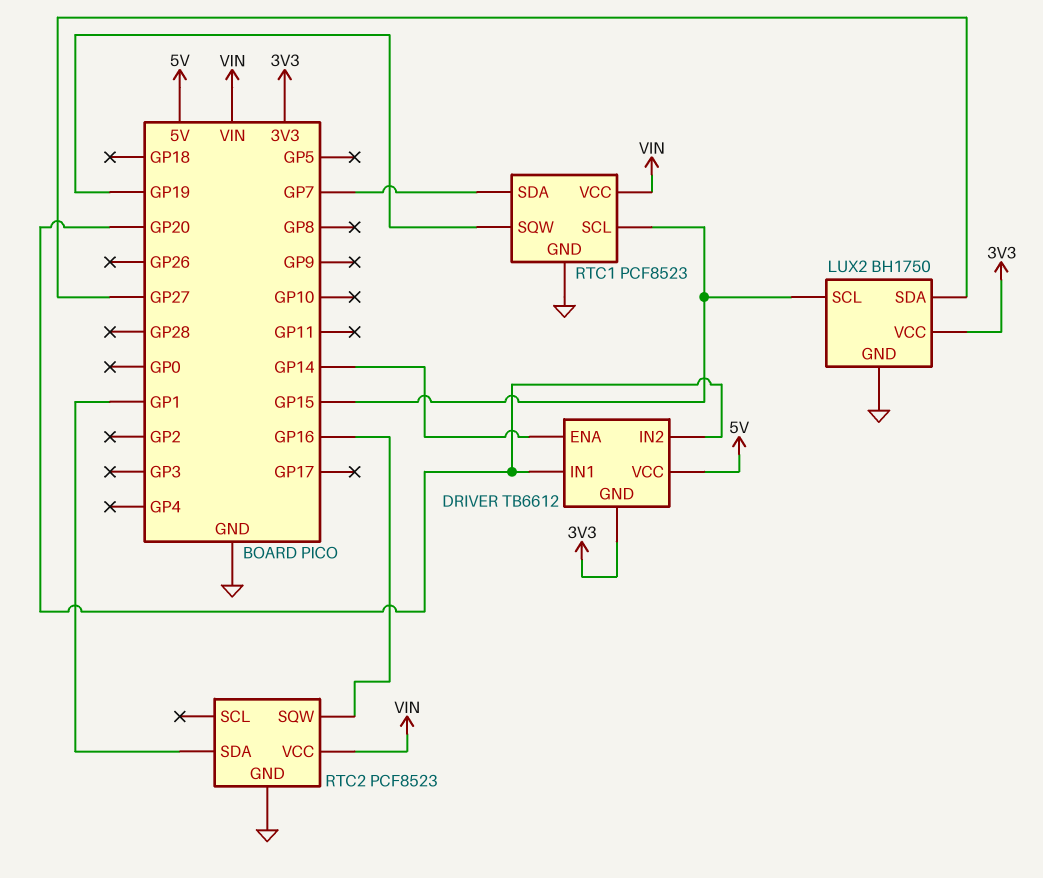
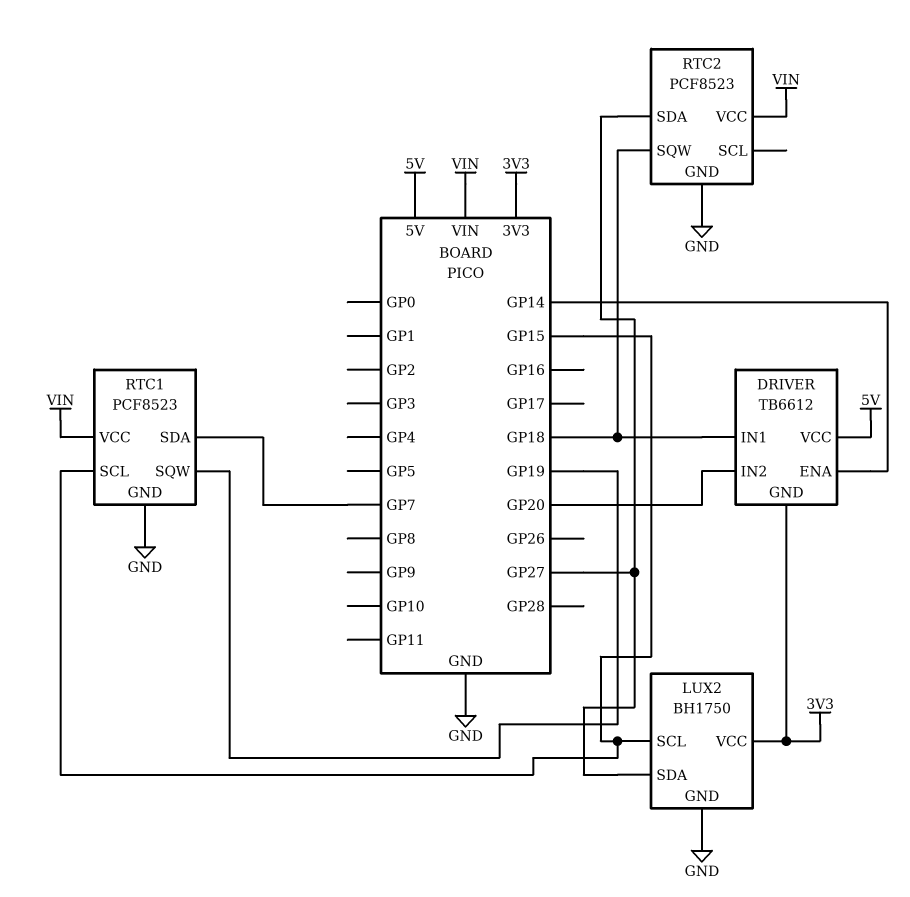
DRIVER pin IN1: GP20 -> GP18
RTC2 pin SDA: GP1 -> GP27
RTC2 pin SQW: GP16 -> GP18

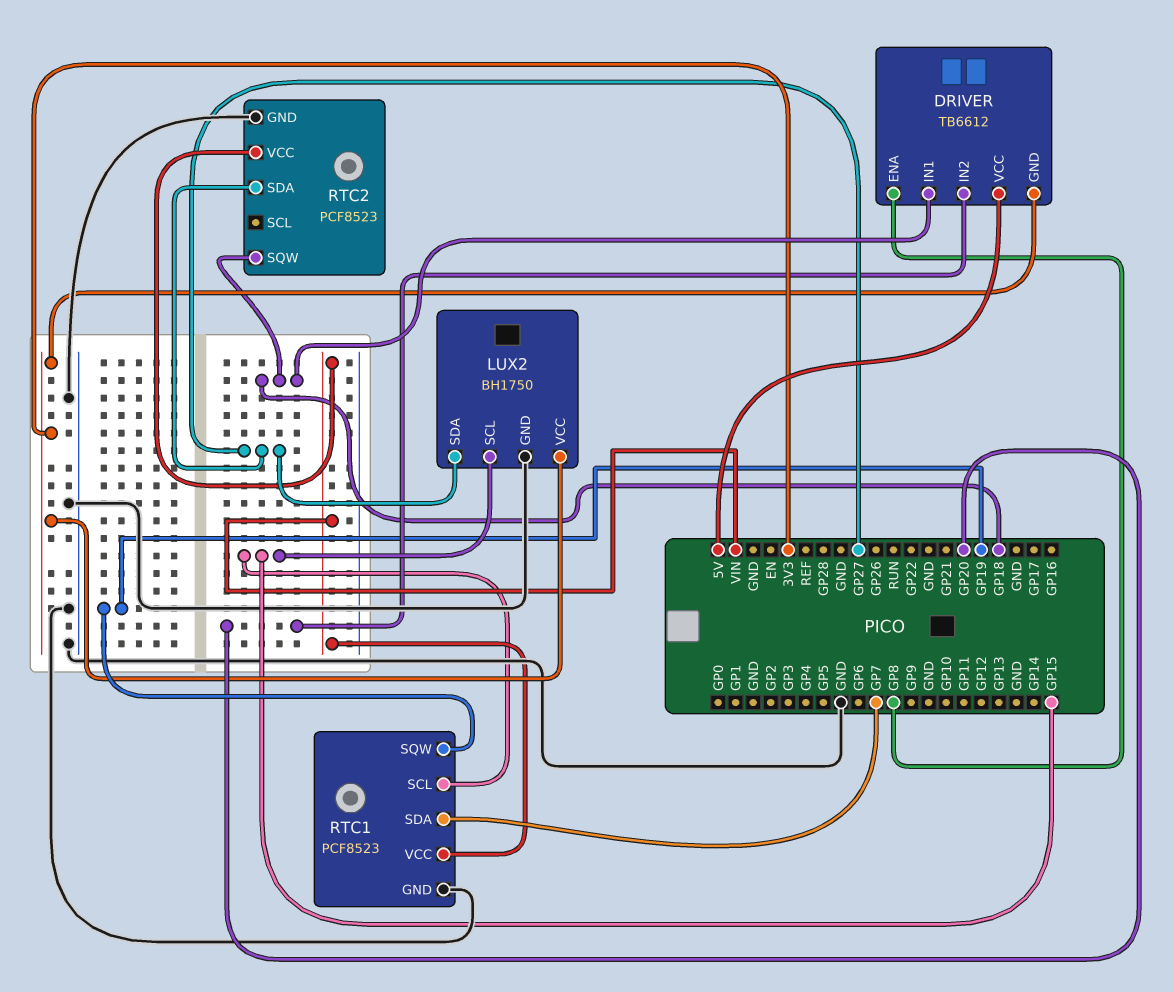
DRIVER pin ENA: GP14 -> GP8

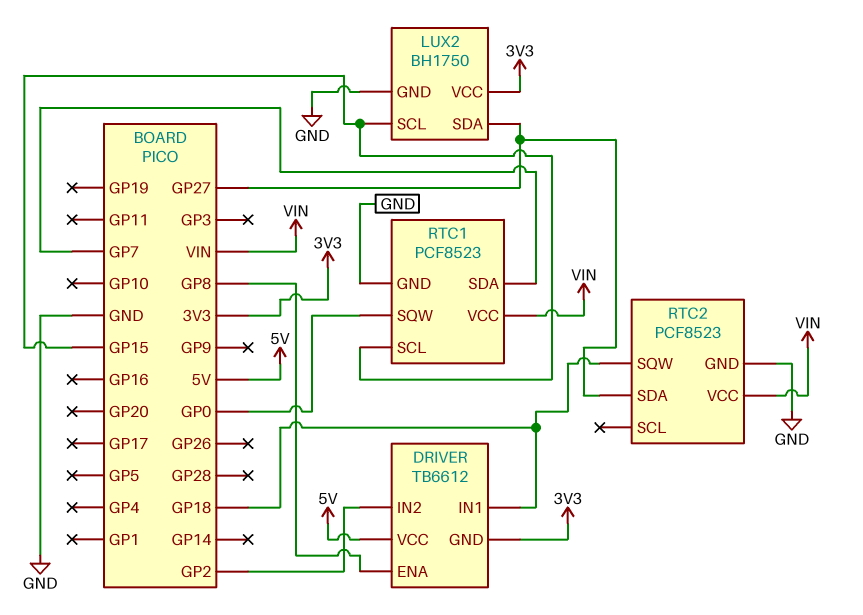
DRIVER pin IN2: GP20 -> GP2
RTC1 pin SQW: GP19 -> GP0

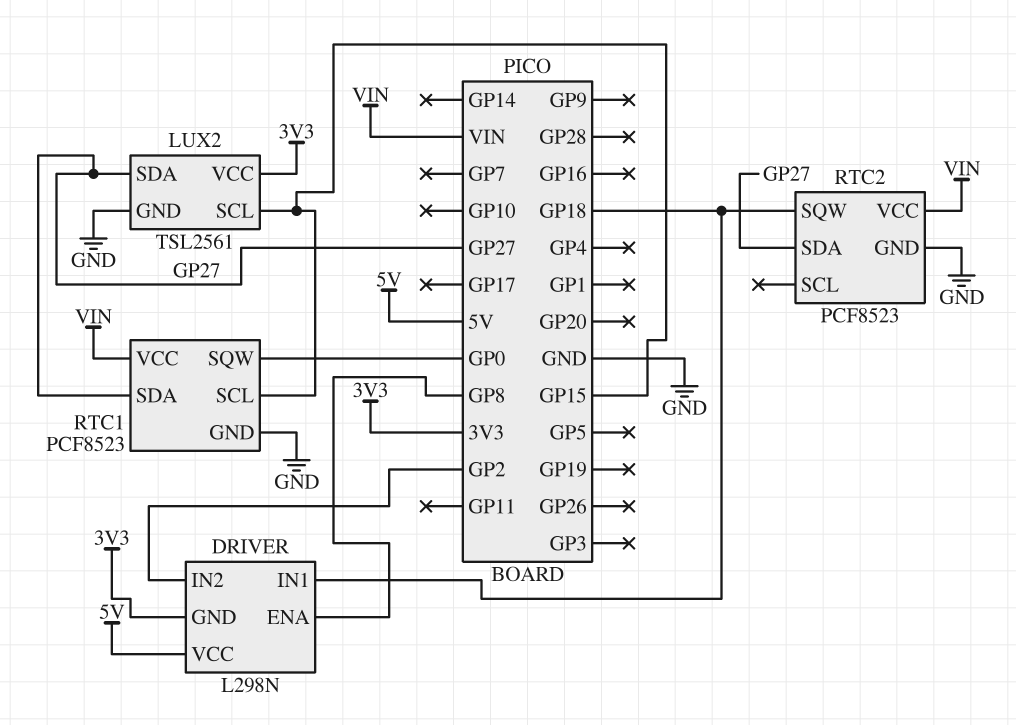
DRIVER: TB6612 -> L298N
LUX2: BH1750 -> TSL2561
RTC1 pin SDA: GP7 -> GP27

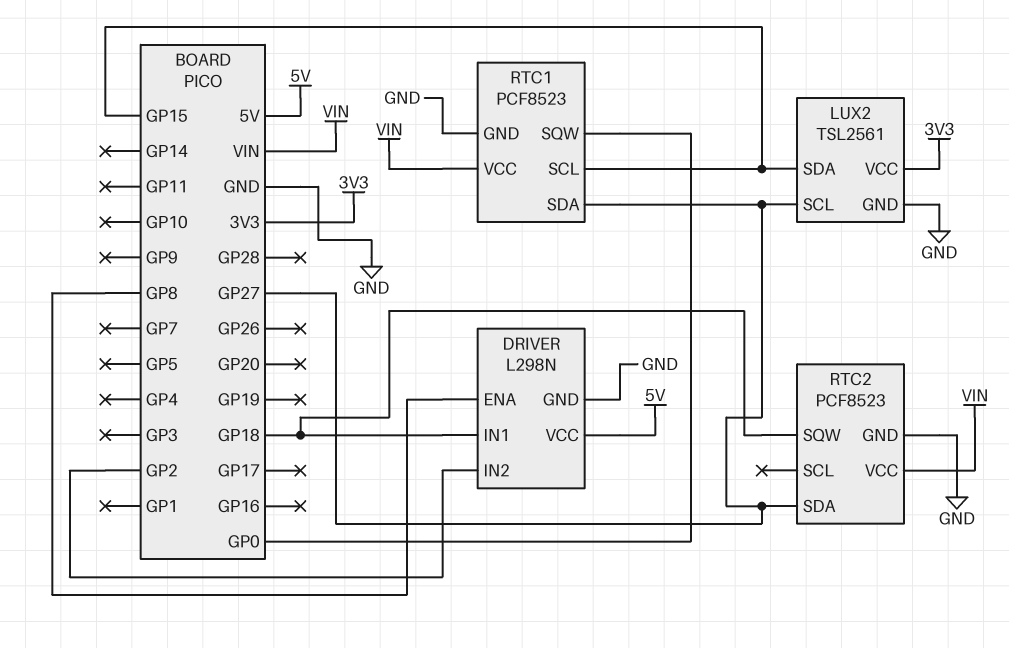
DRIVER pin GND: 3V3 -> GND
LUX2 pin SCL: GP15 -> GP27
LUX2 pin SDA: GP27 -> GP15

